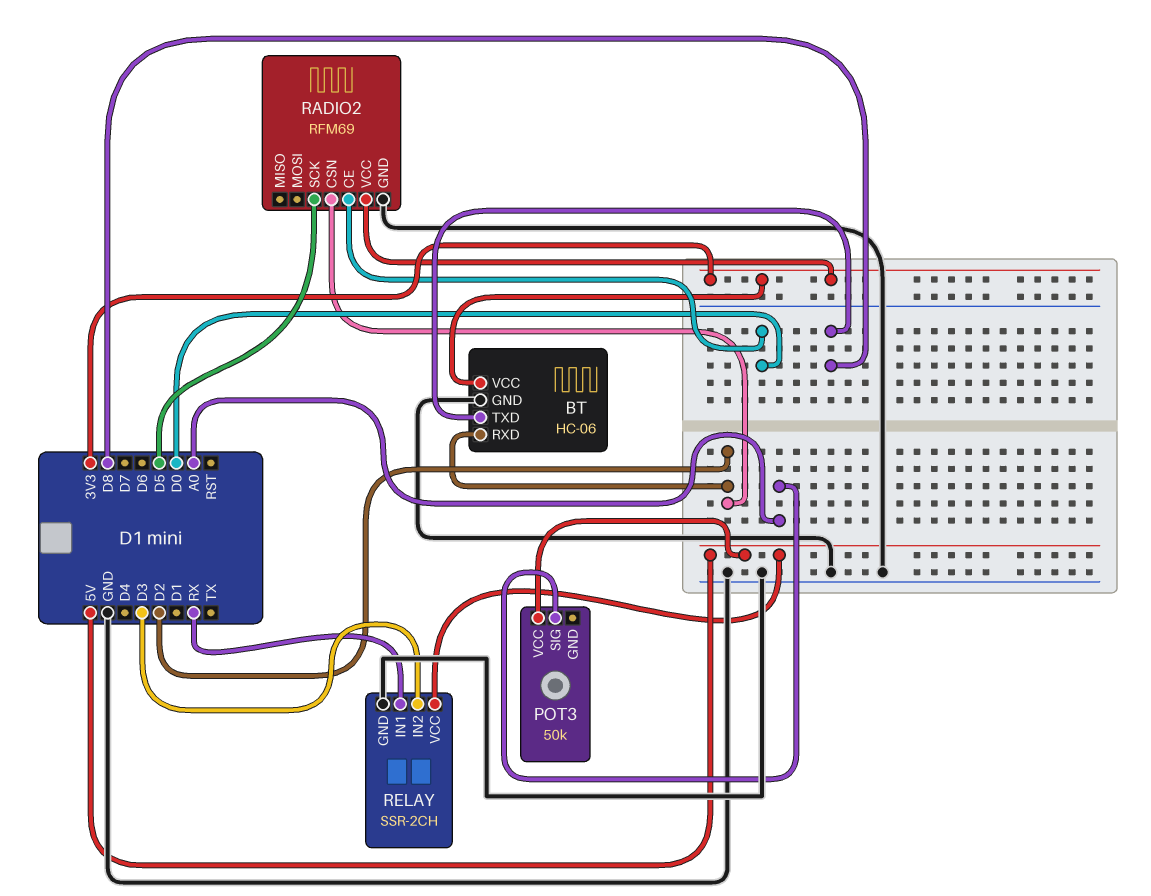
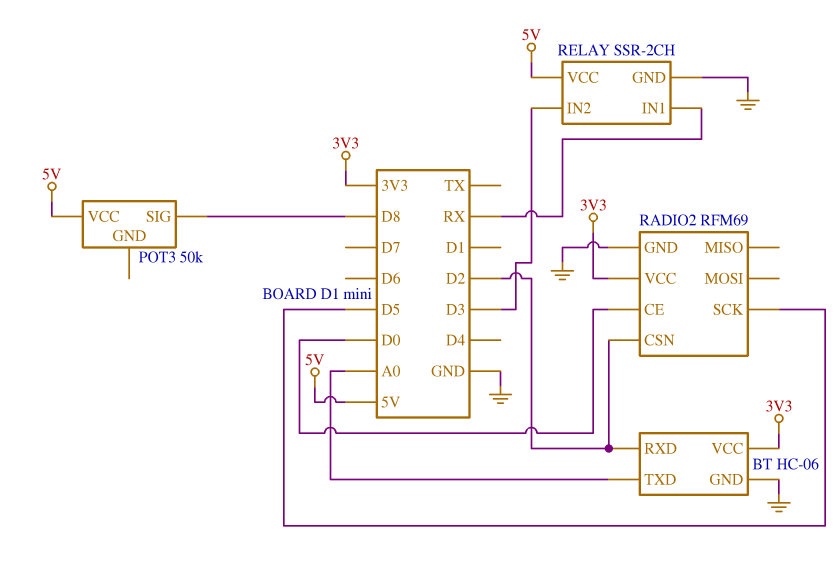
BT pin TXD: D8 -> A0
POT3 pin SIG: A0 -> D8

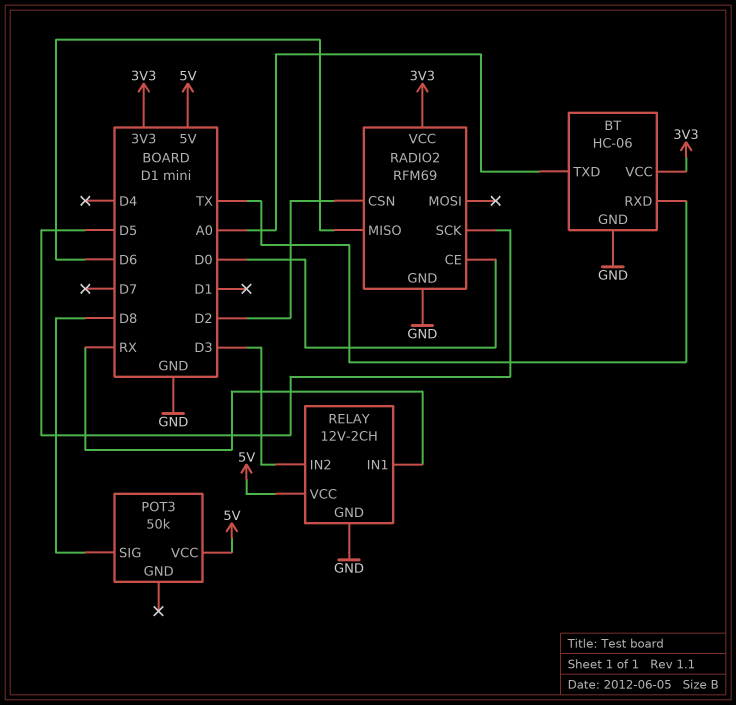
BT pin RXD: D2 -> TX
RADIO2 pin MISO: none -> D6
RELAY: SSR-2CH -> 12V-2CH

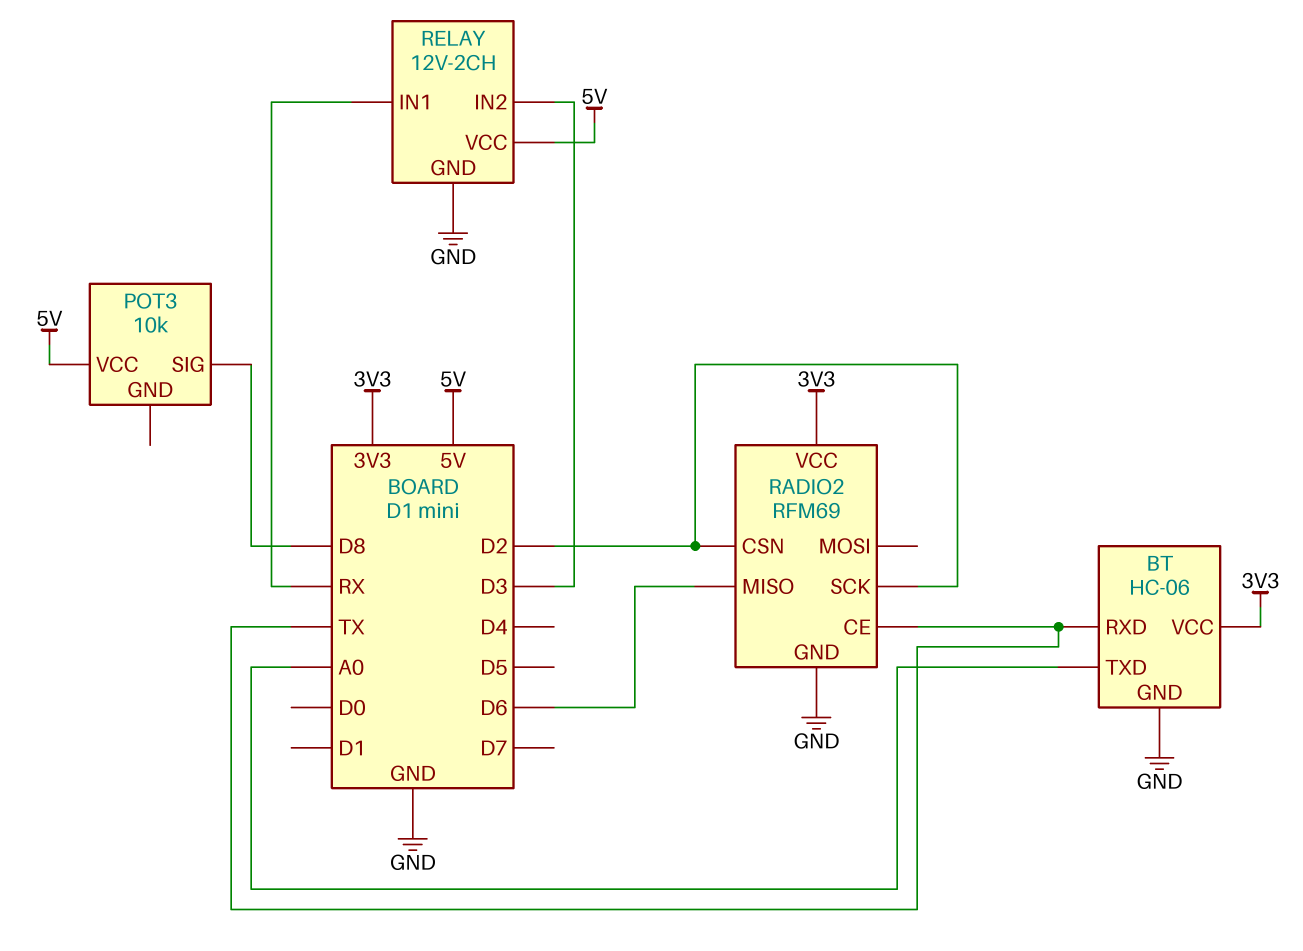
POT3: 50k -> 10k
RADIO2 pin CE: D0 -> TX
RADIO2 pin SCK: D5 -> D2

